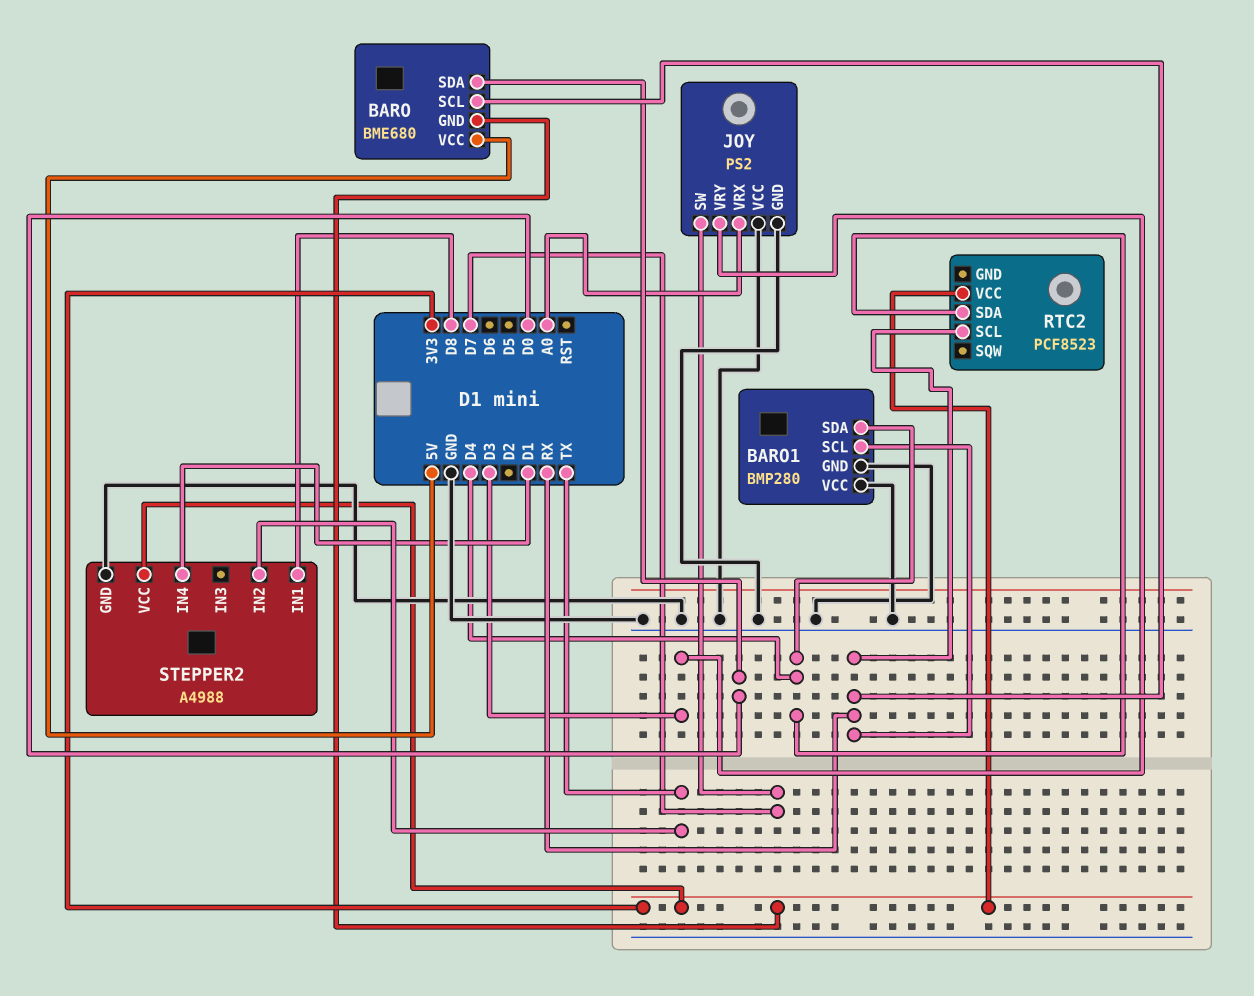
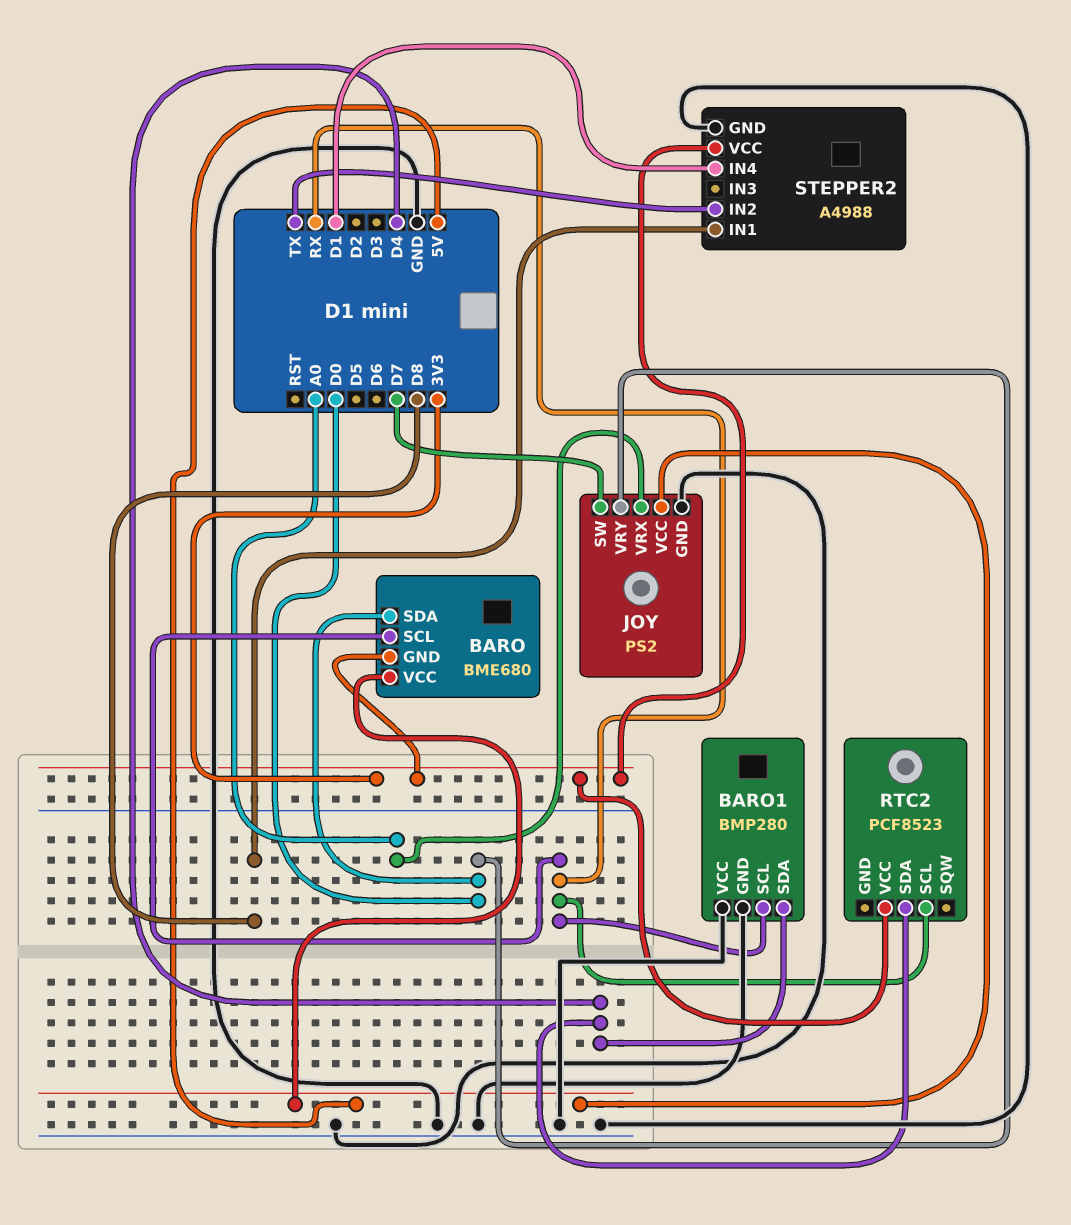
JOY pin VCC: GND -> 5V
JOY pin VRY: D3 -> D0

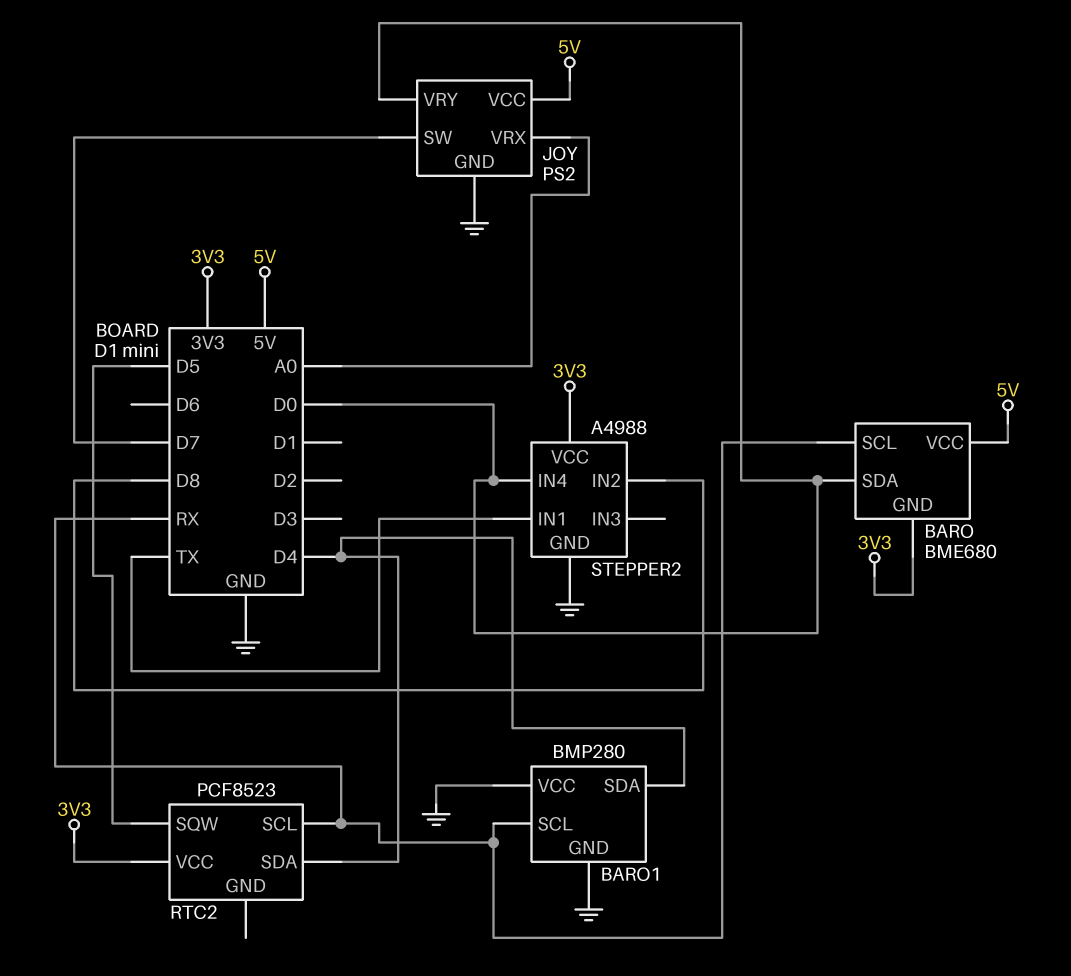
RTC2 pin SQW: none -> D5
STEPPER2 pin IN1: D8 -> TX
STEPPER2 pin IN2: TX -> D8
STEPPER2 pin IN4: D1 -> D0

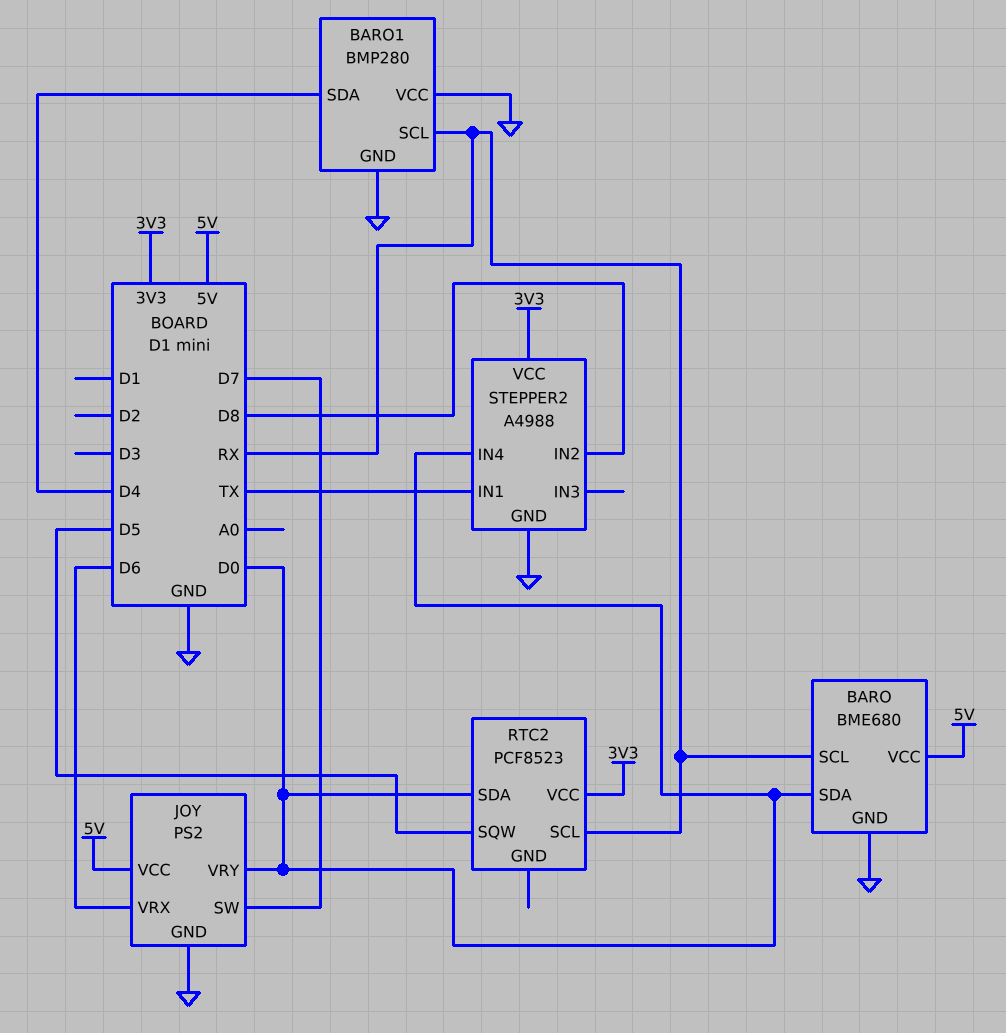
BARO pin GND: 3V3 -> GND
JOY pin VRX: A0 -> D6
RTC2 pin SDA: D4 -> D0

